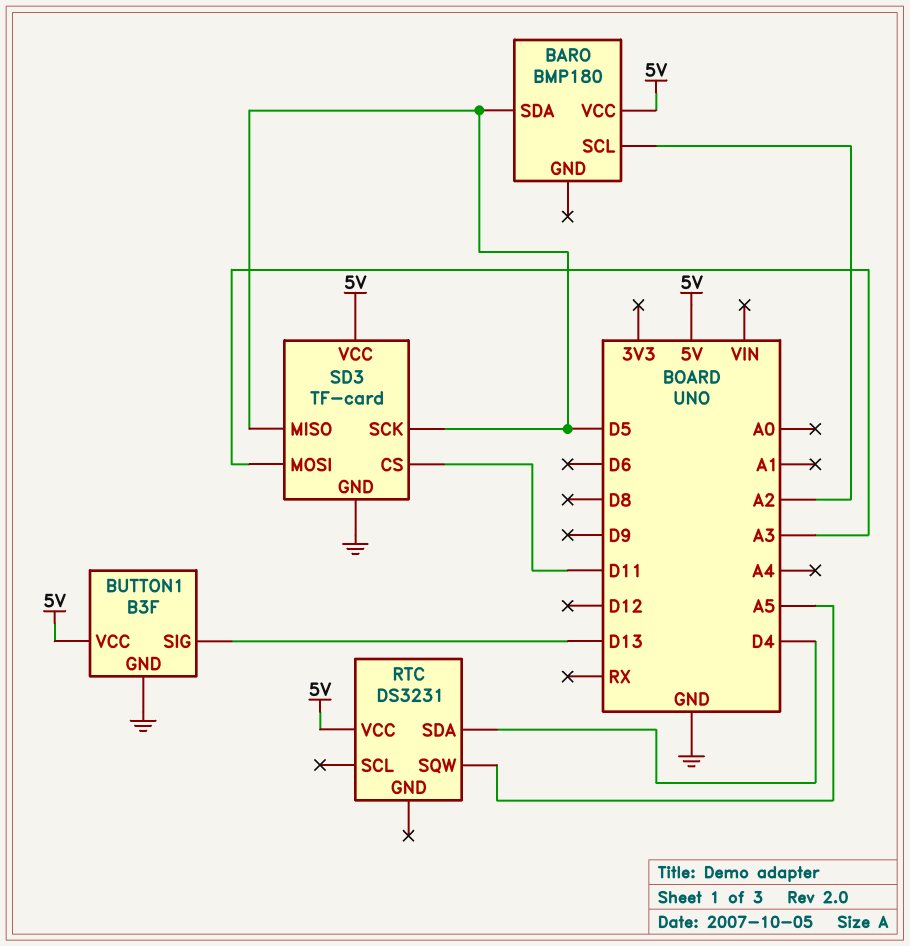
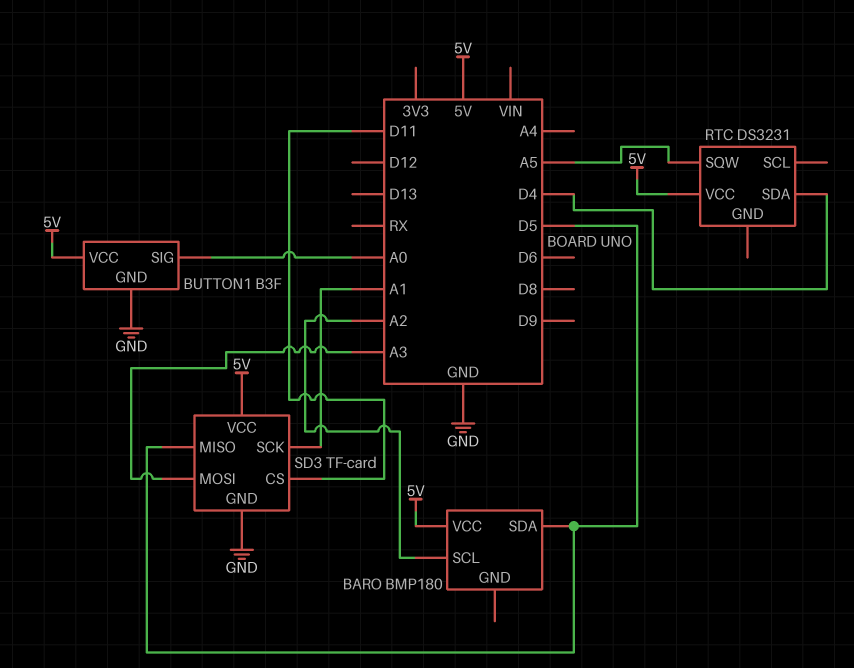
BUTTON1 pin SIG: D13 -> A0
SD3 pin SCK: D5 -> A1

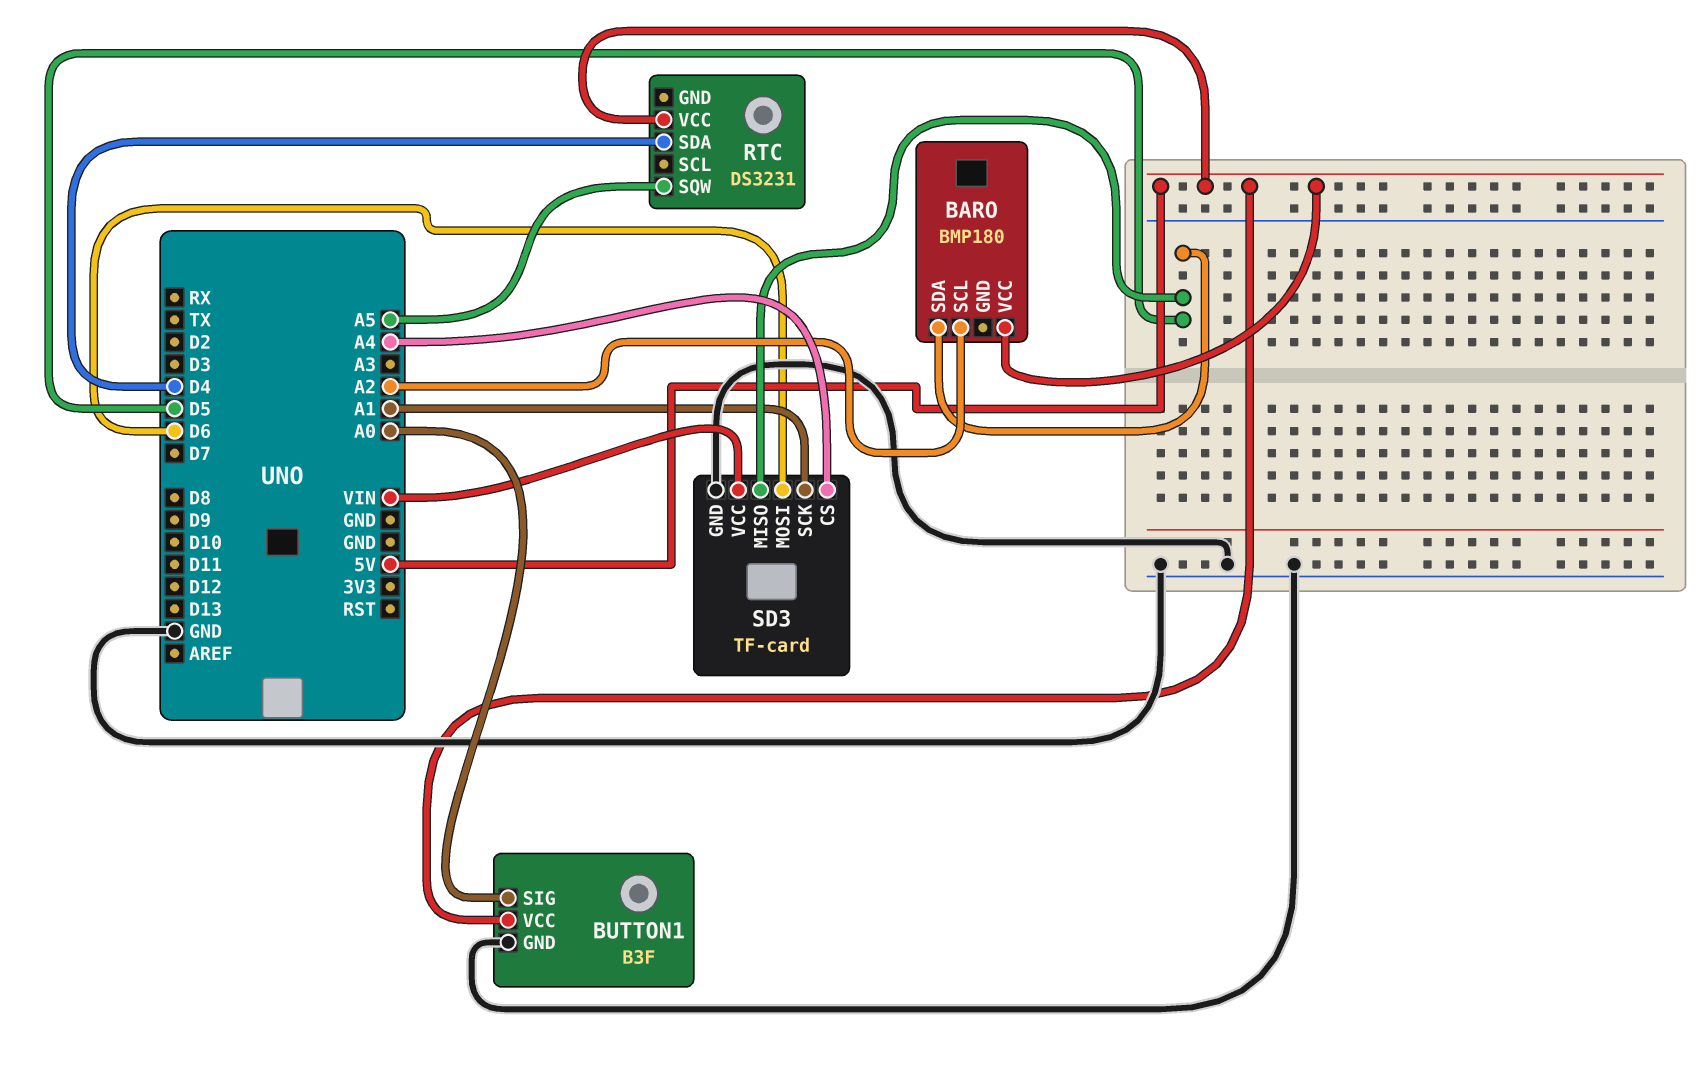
SD3 pin CS: D11 -> A4
SD3 pin MOSI: A3 -> D6
SD3 pin VCC: 5V -> VIN

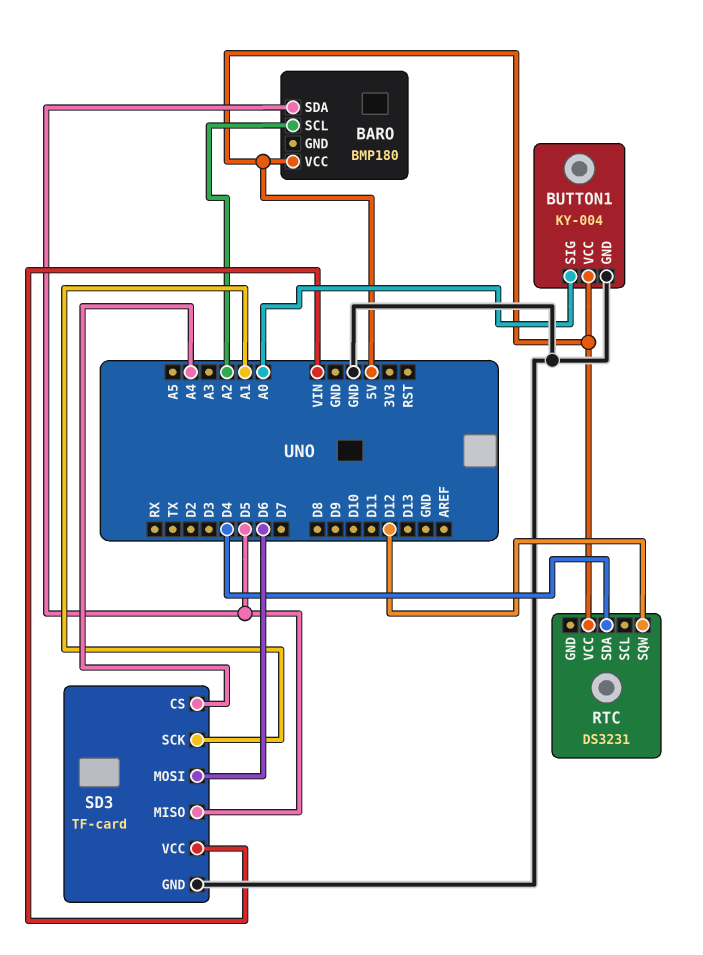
BUTTON1: B3F -> KY-004
RTC pin SQW: A5 -> D12

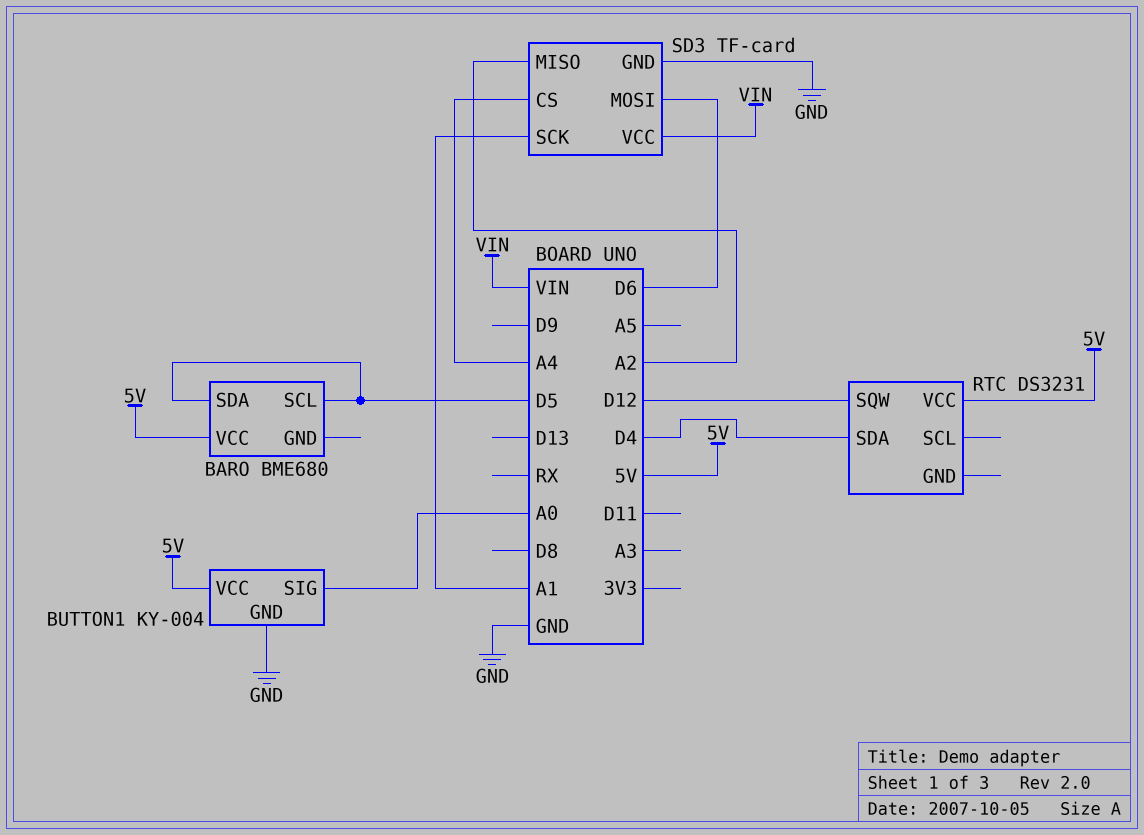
BARO: BMP180 -> BME680
BARO pin SCL: A2 -> D5
SD3 pin MISO: D5 -> A2

